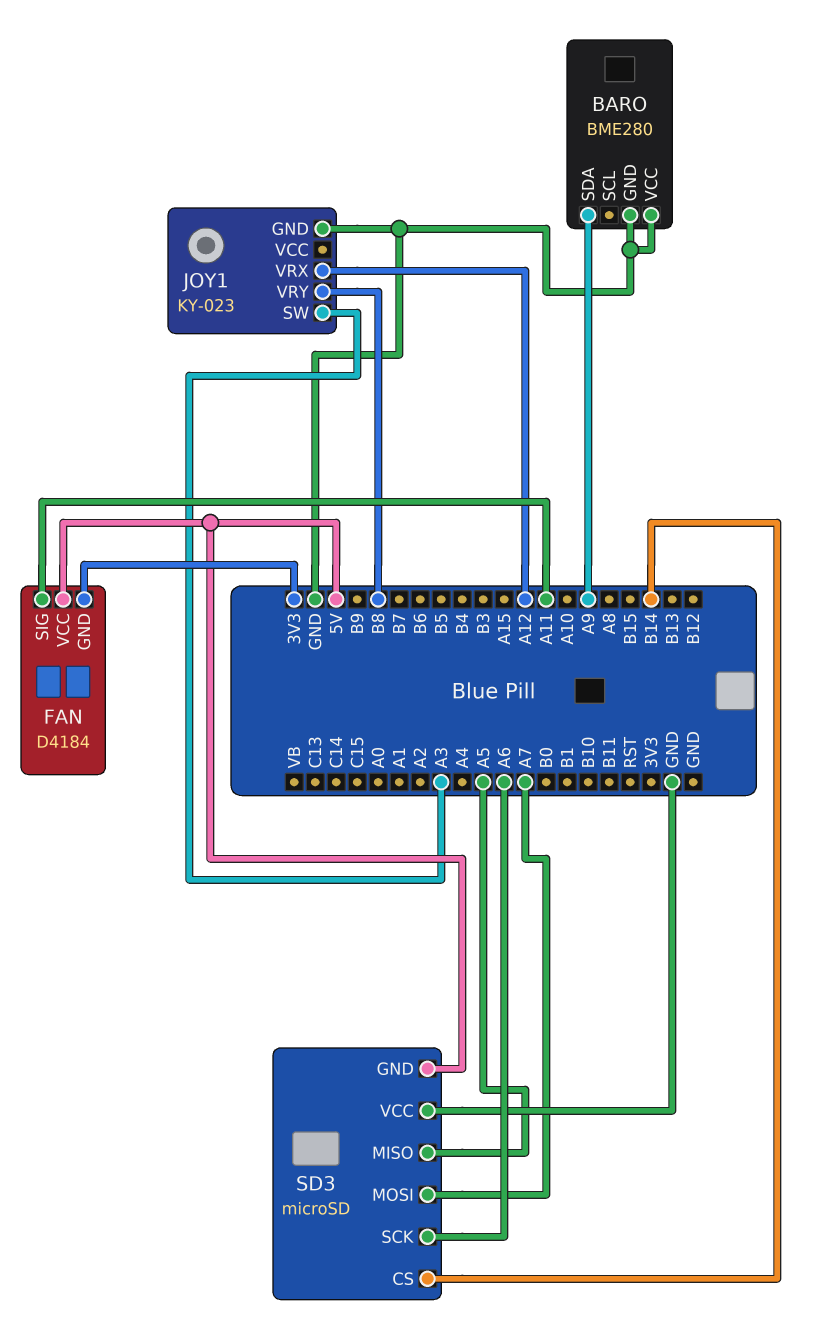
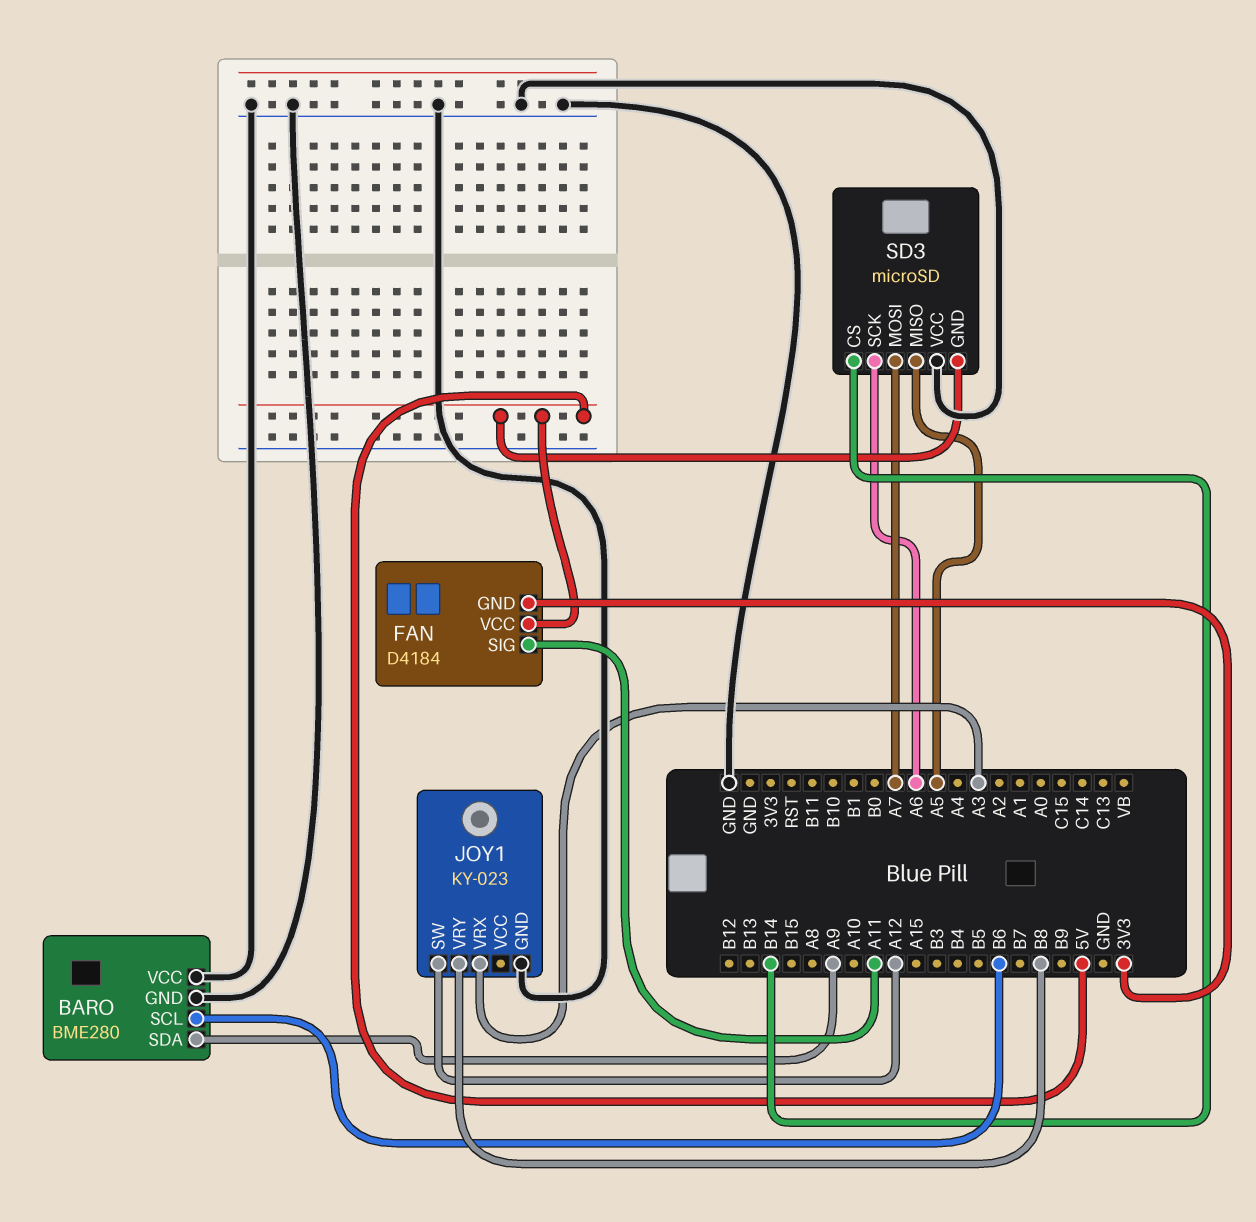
BARO pin SCL: none -> B6
JOY1 pin SW: A3 -> A12
JOY1 pin VRX: A12 -> A3

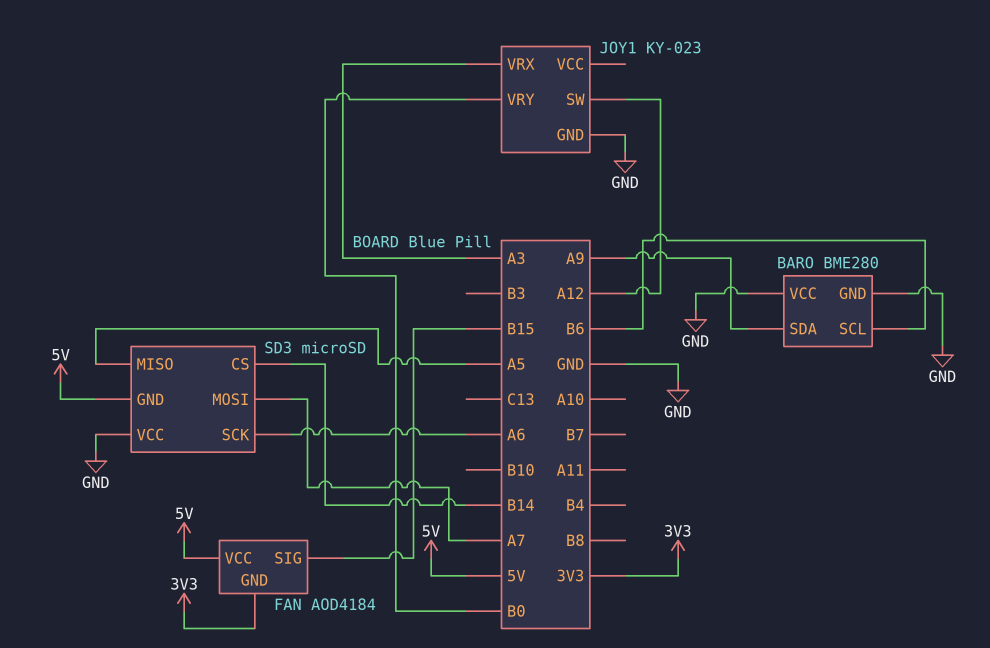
FAN: D4184 -> AOD4184
FAN pin SIG: A11 -> B15
JOY1 pin VRY: B8 -> B0

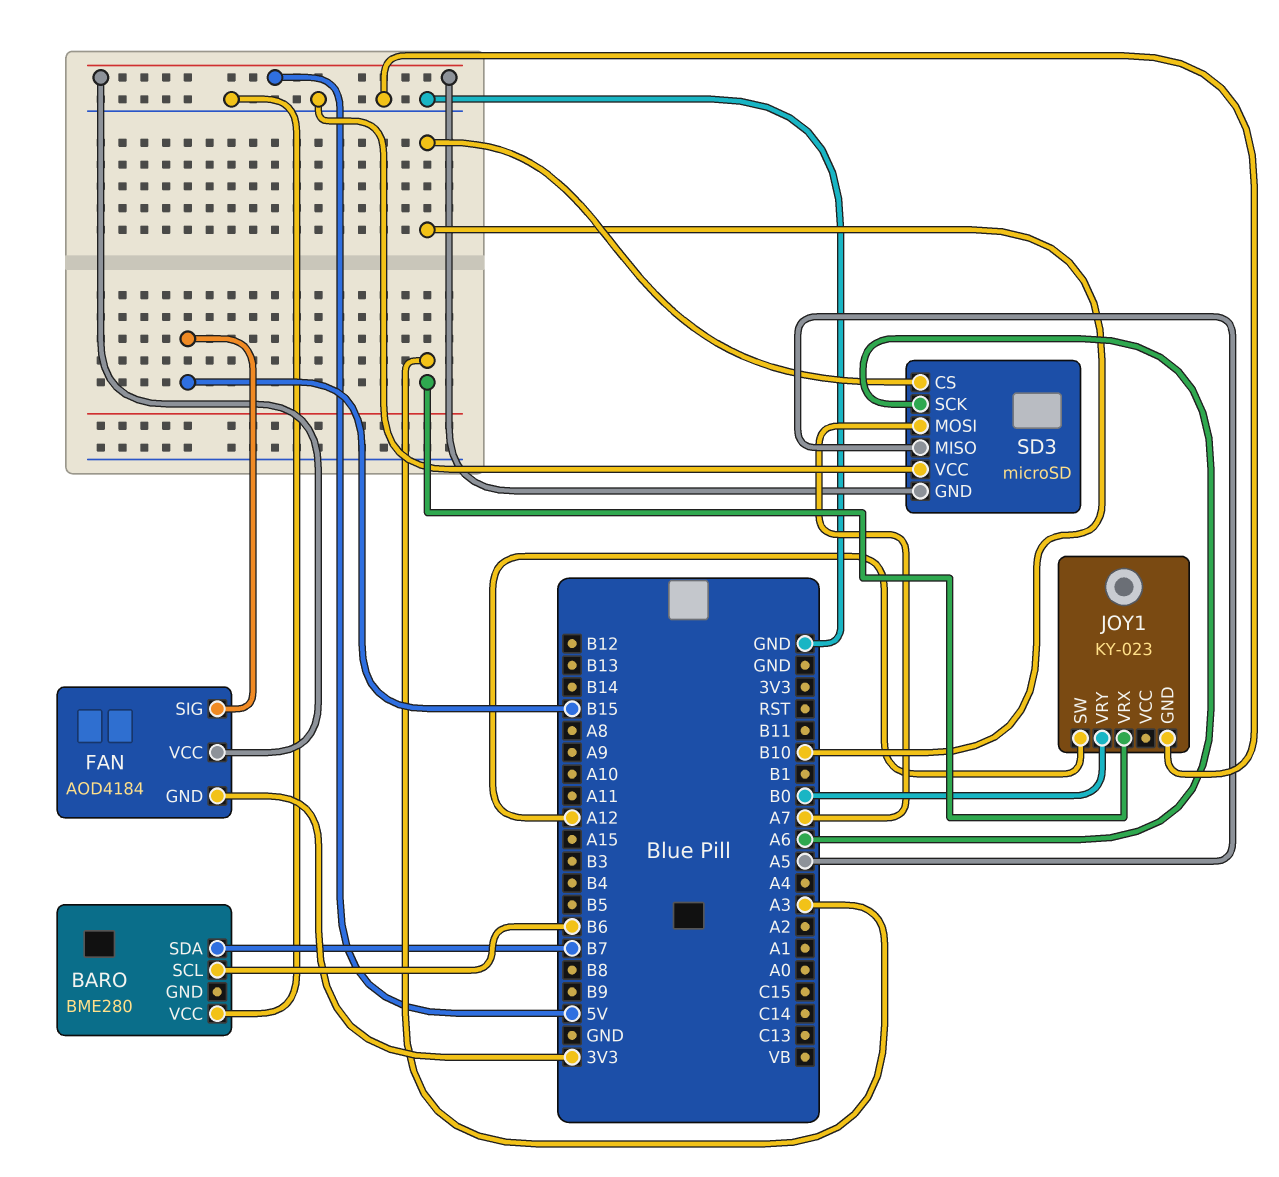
BARO pin GND: GND -> none
BARO pin SDA: A9 -> B7
SD3 pin CS: B14 -> B10

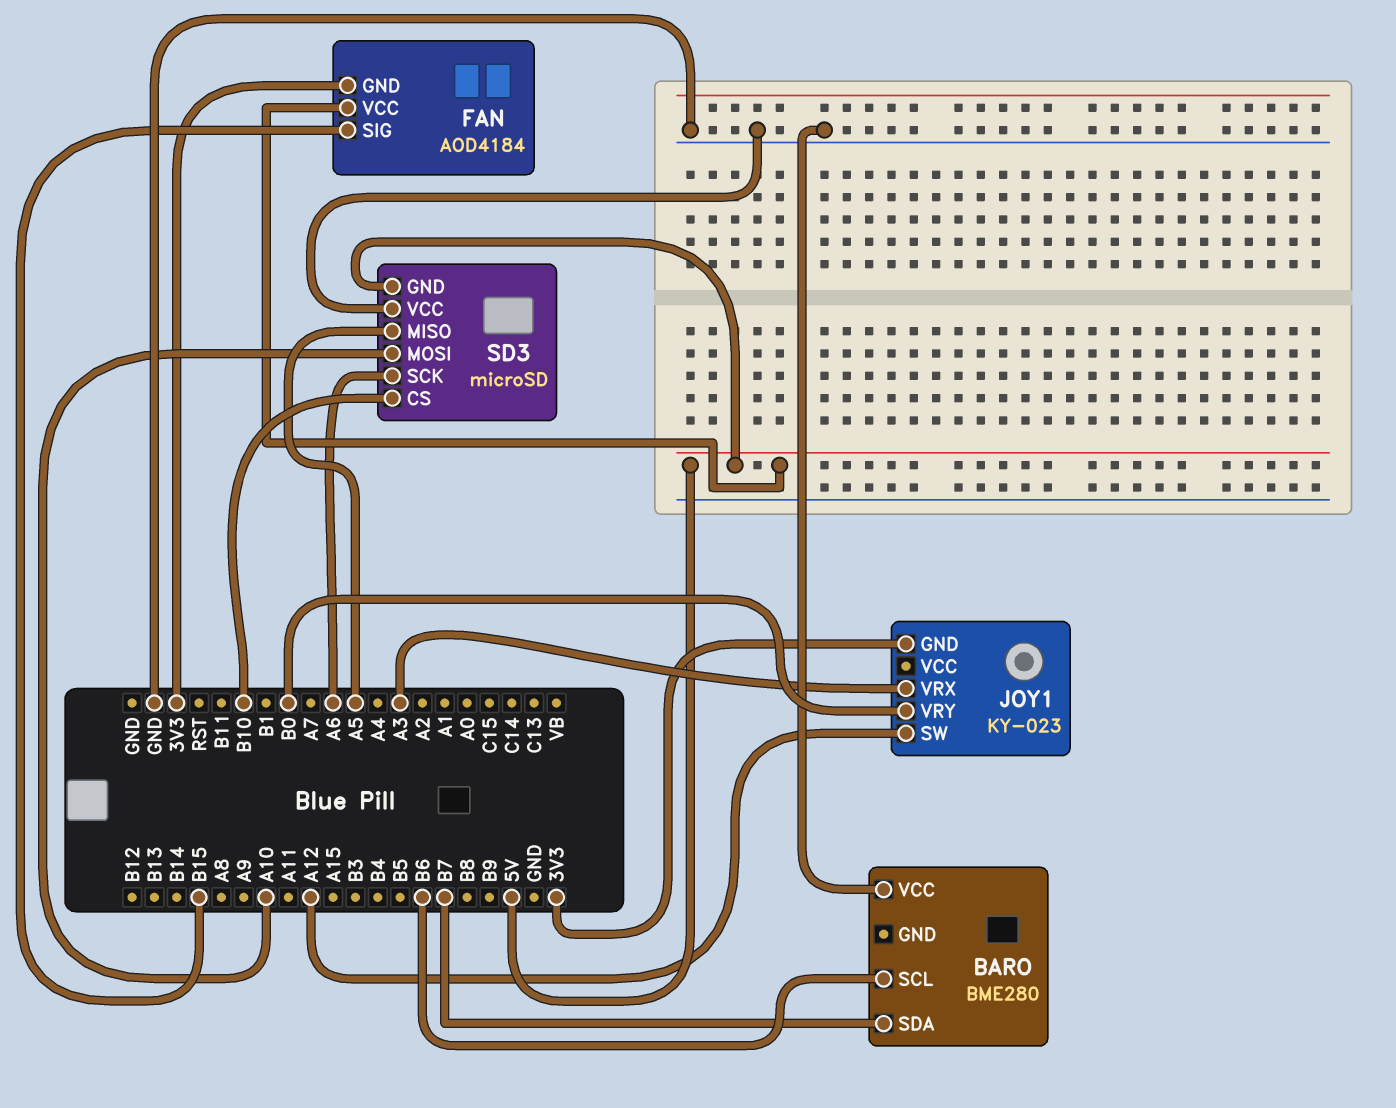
JOY1 pin GND: GND -> 3V3
SD3 pin MOSI: A7 -> A10

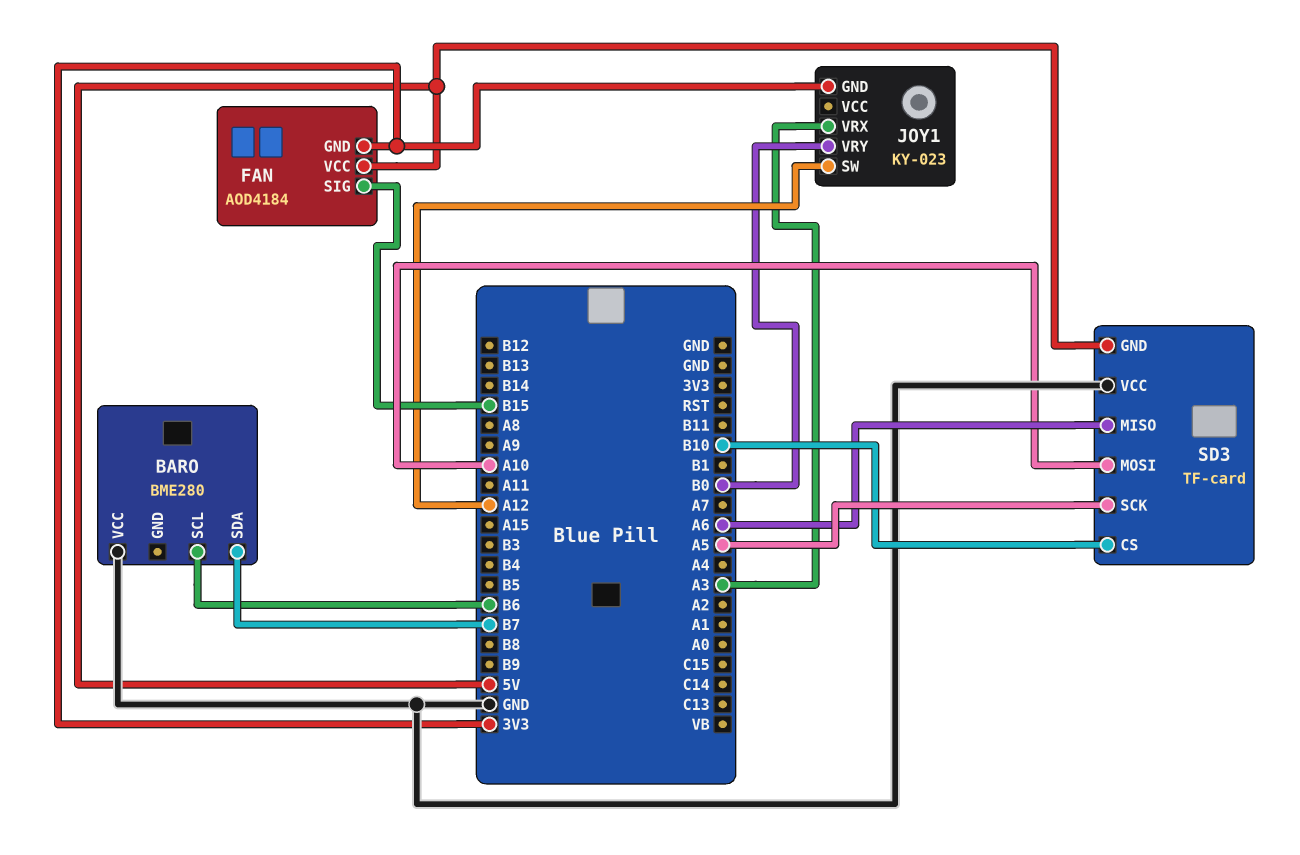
SD3: microSD -> TF-card
SD3 pin MISO: A5 -> A6
SD3 pin SCK: A6 -> A5

